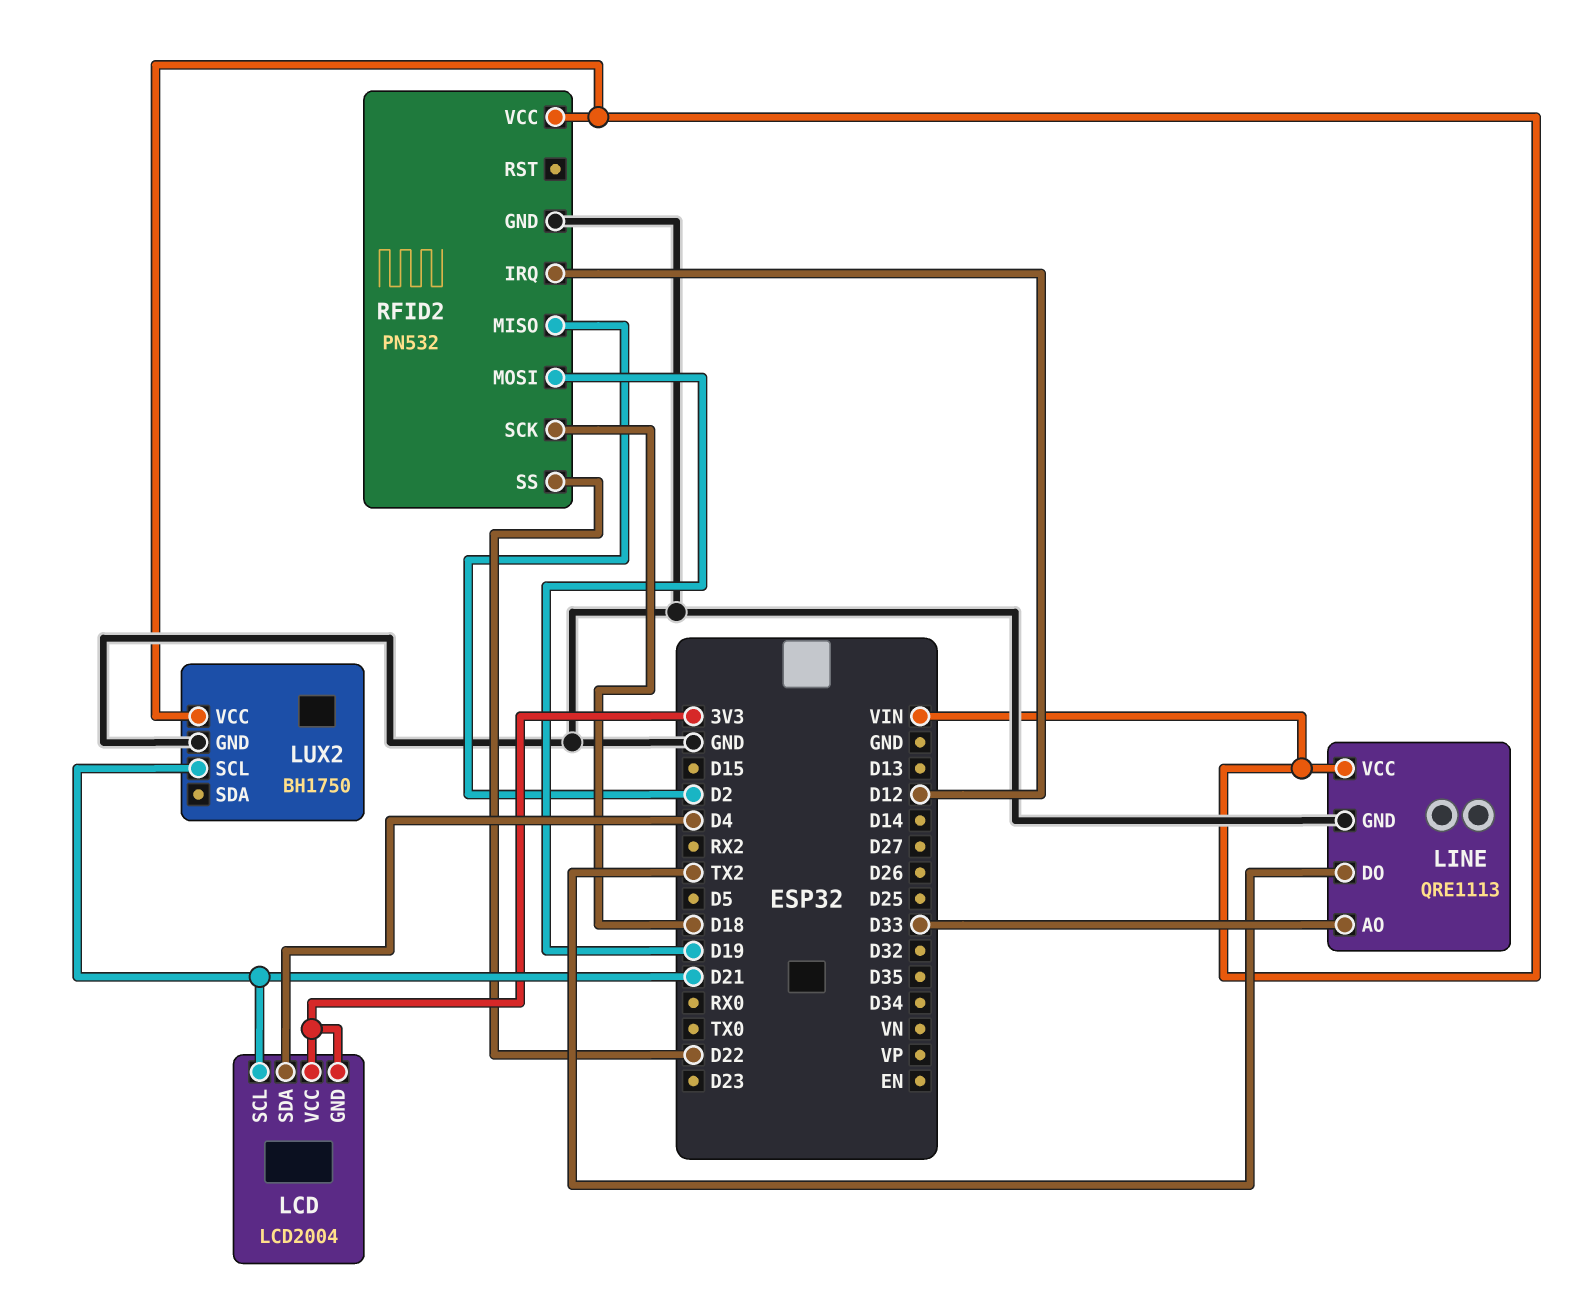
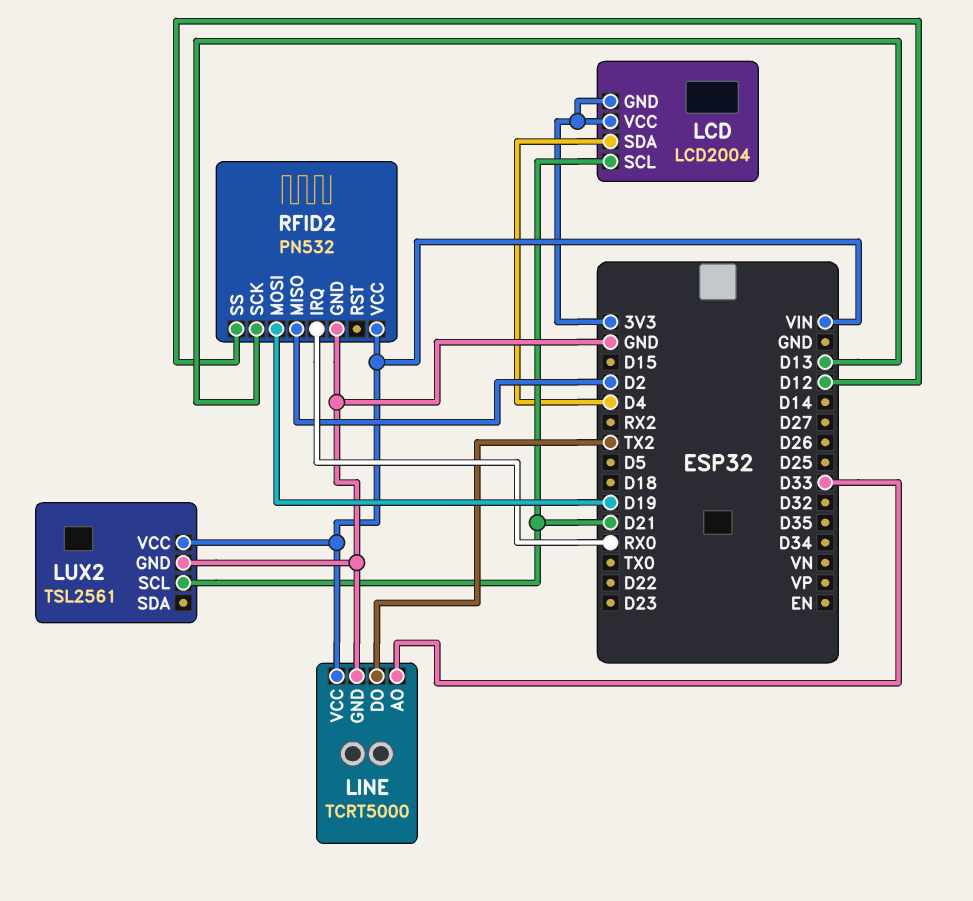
LINE: QRE1113 -> TCRT5000
LUX2: BH1750 -> TSL2561
RFID2 pin IRQ: D12 -> RX0
RFID2 pin SCK: D18 -> D13
RFID2 pin SS: D22 -> D12

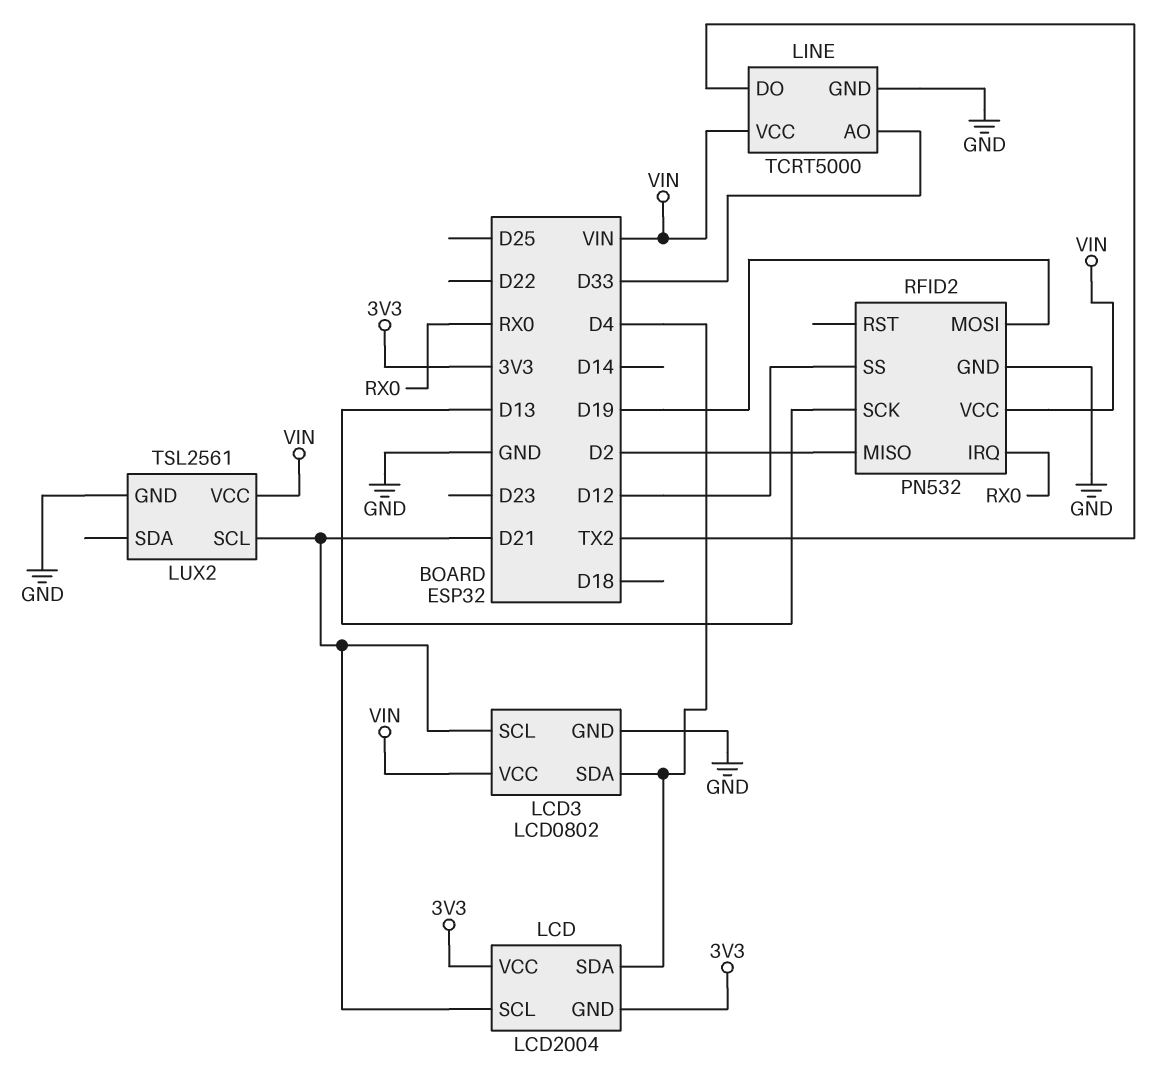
LCD3: none -> LCD0802
LCD3 pin GND: none -> GND
LCD3 pin SCL: none -> D21
LCD3 pin SDA: none -> D4
LCD3 pin VCC: none -> VIN

